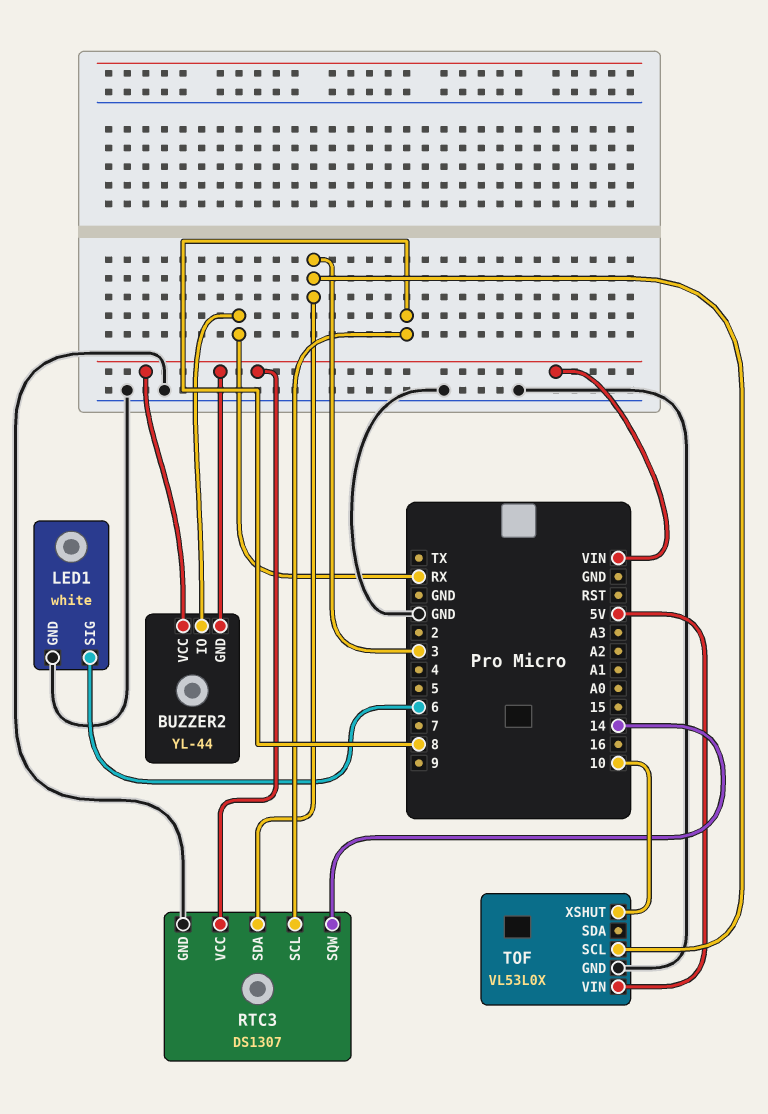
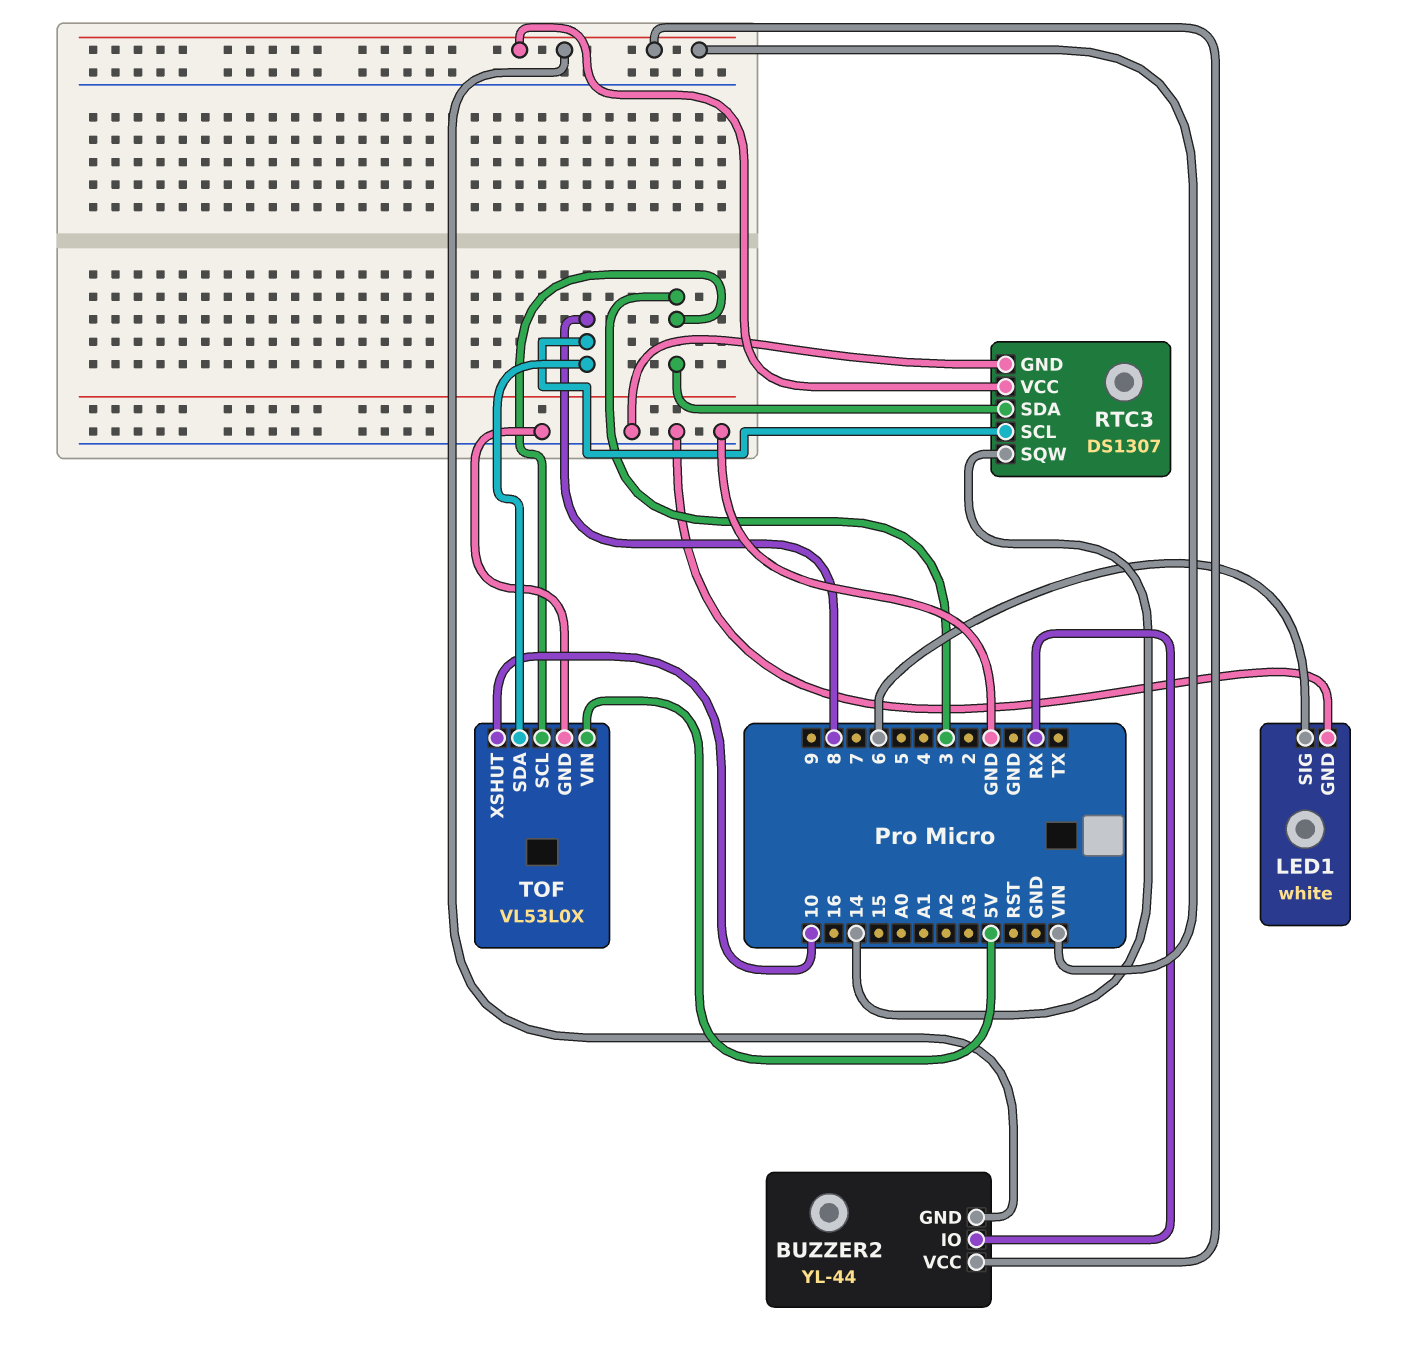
TOF pin SDA: none -> 8

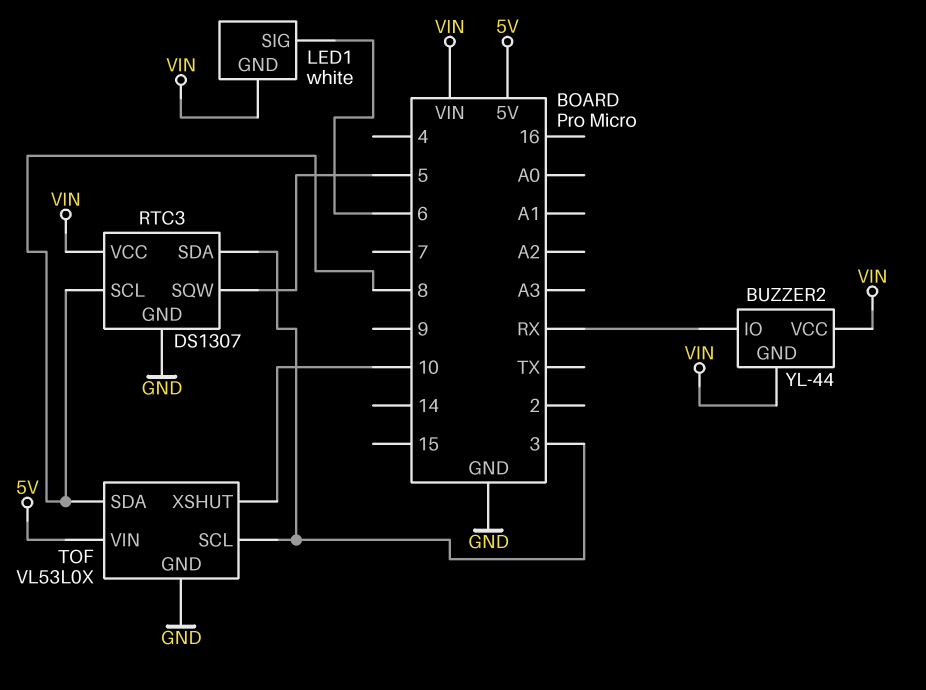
LED1 pin GND: GND -> VIN
RTC3 pin SQW: 14 -> 5

